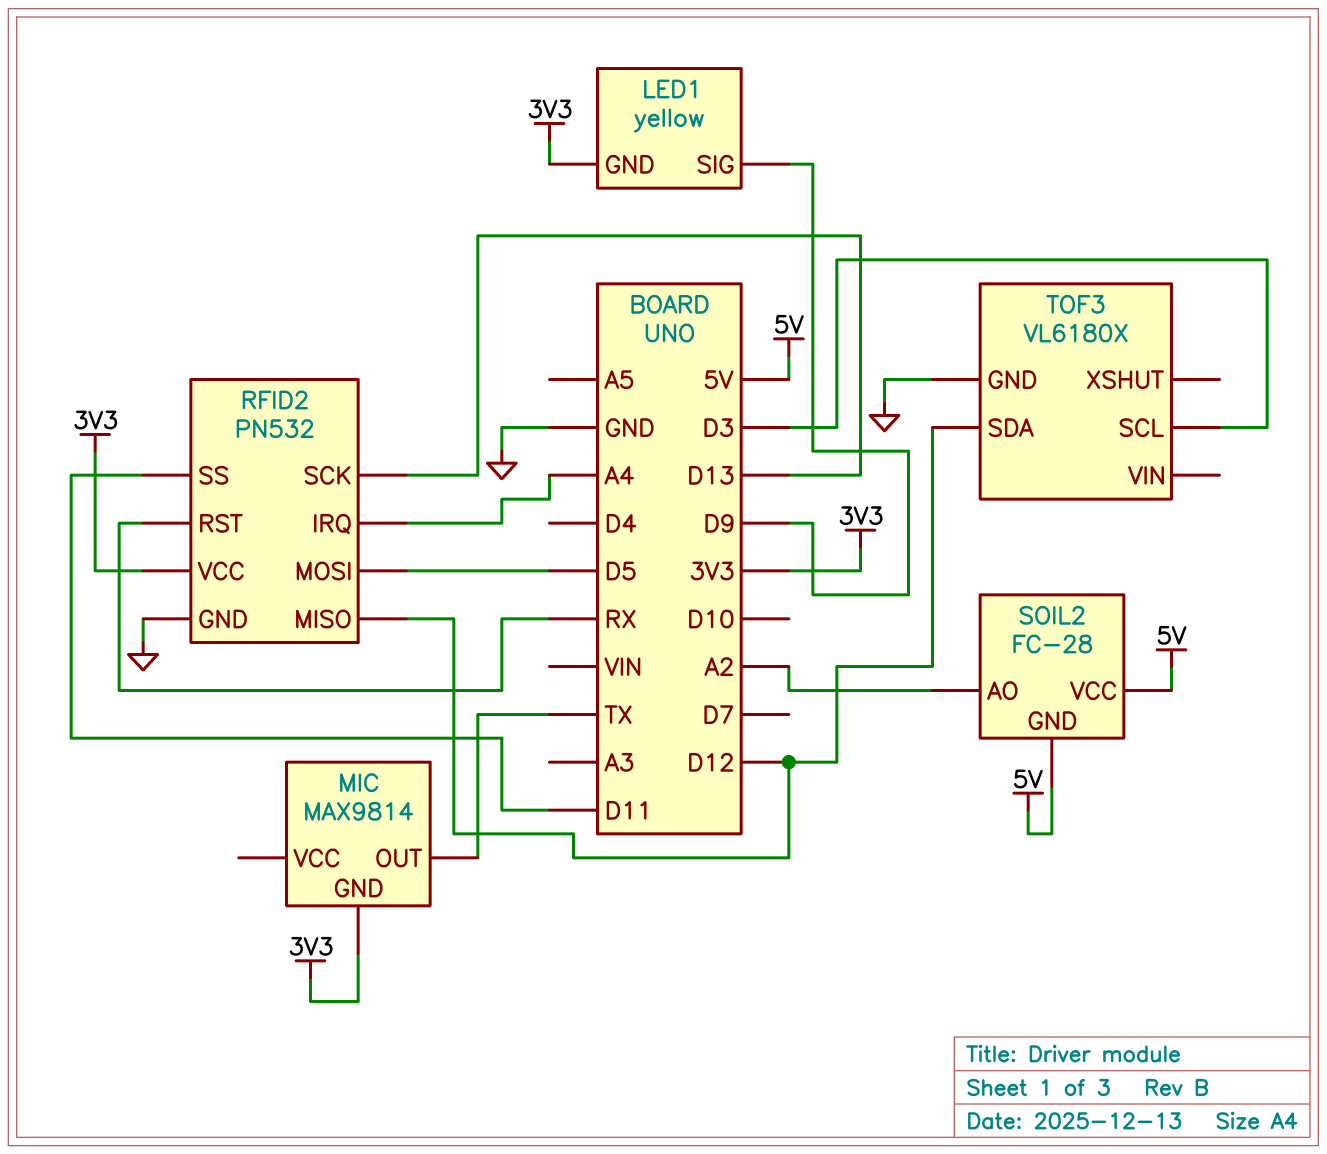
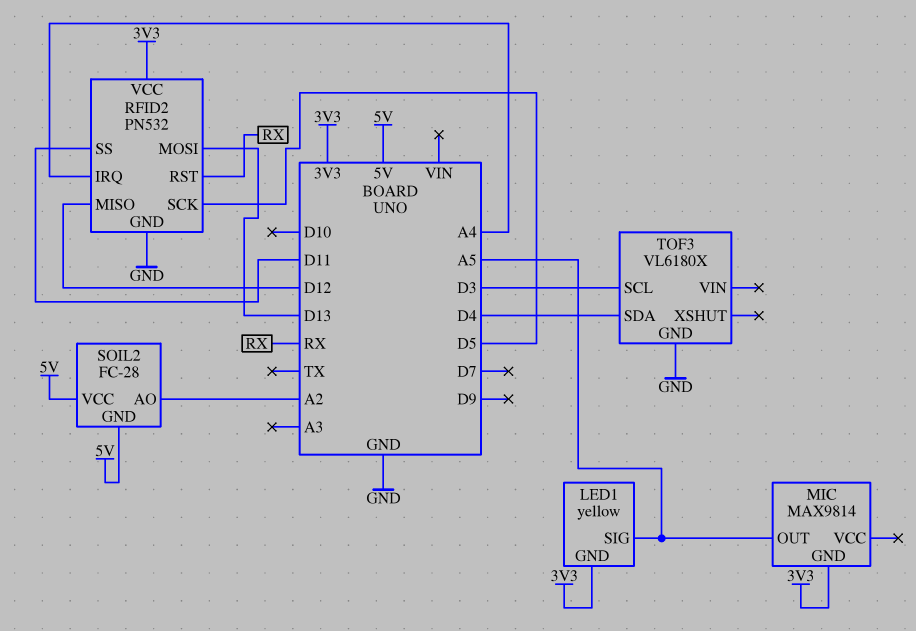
LED1 pin SIG: D9 -> A5
MIC pin OUT: TX -> A5
RFID2 pin MOSI: D5 -> D13
RFID2 pin SCK: D13 -> D5
TOF3 pin SDA: D12 -> D4

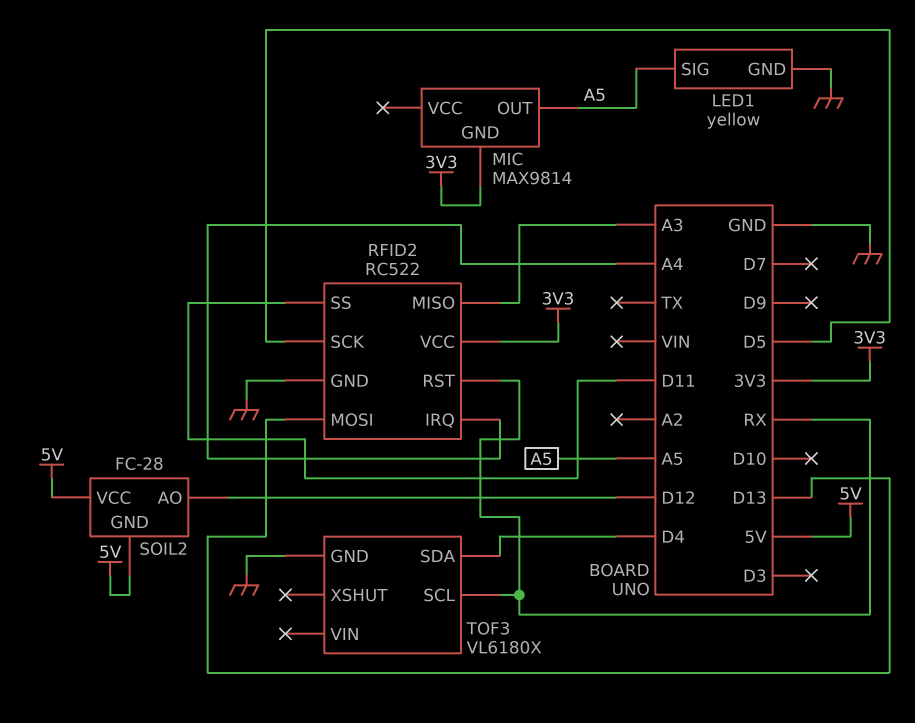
LED1 pin GND: 3V3 -> GND
RFID2: PN532 -> RC522
RFID2 pin MISO: D12 -> A3
SOIL2 pin AO: A2 -> D12
TOF3 pin SCL: D3 -> RX

